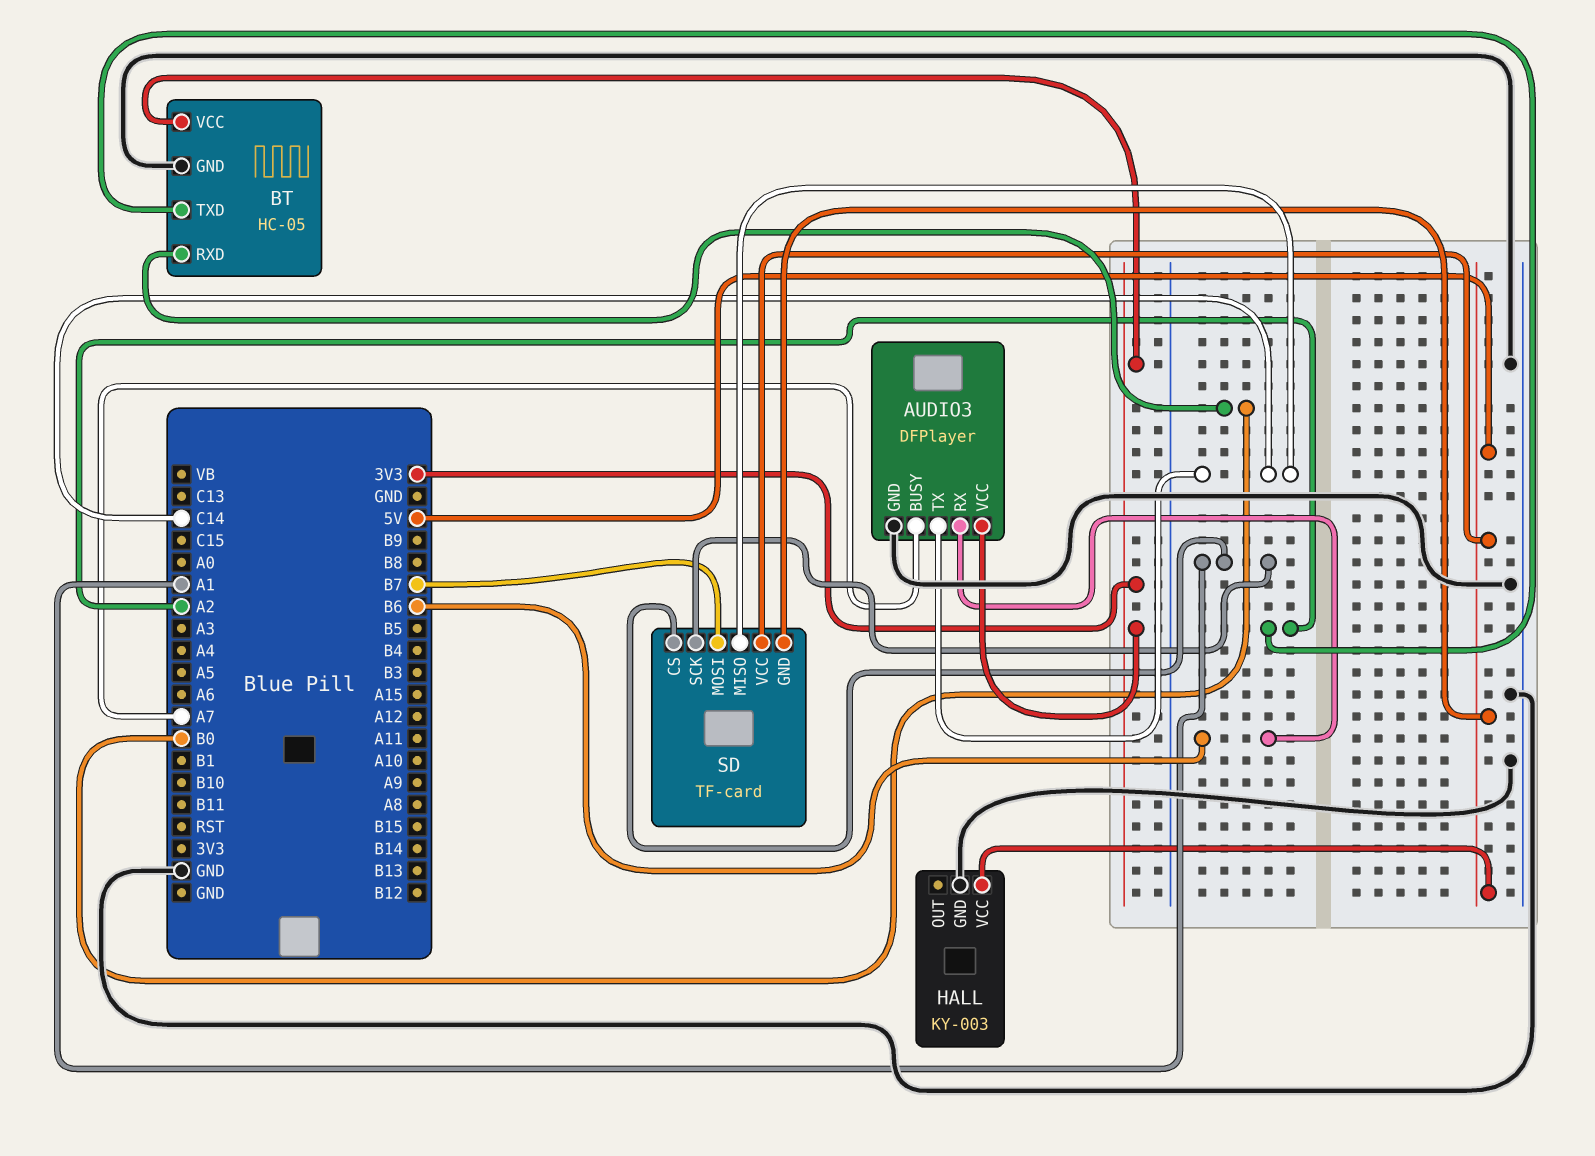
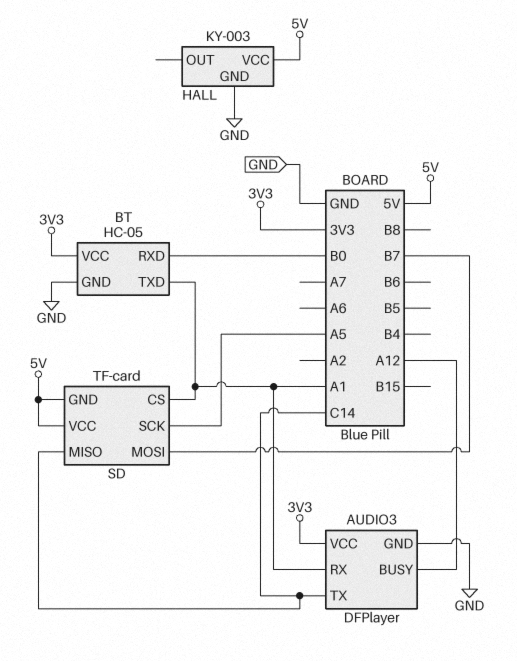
AUDIO3 pin BUSY: A7 -> A12
AUDIO3 pin RX: B6 -> A1
BT pin TXD: A2 -> A1
SD pin SCK: A1 -> A5

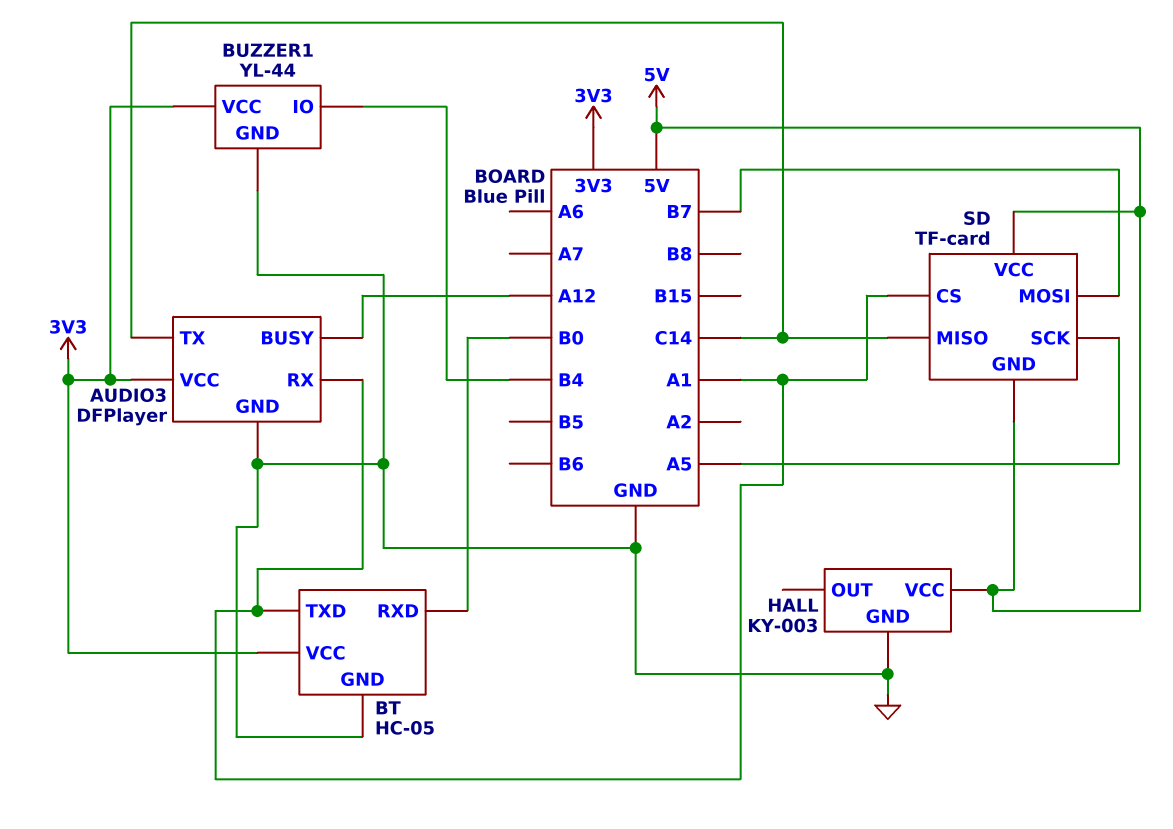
BUZZER1: none -> YL-44
BUZZER1 pin GND: none -> GND
BUZZER1 pin IO: none -> B4
BUZZER1 pin VCC: none -> 3V3

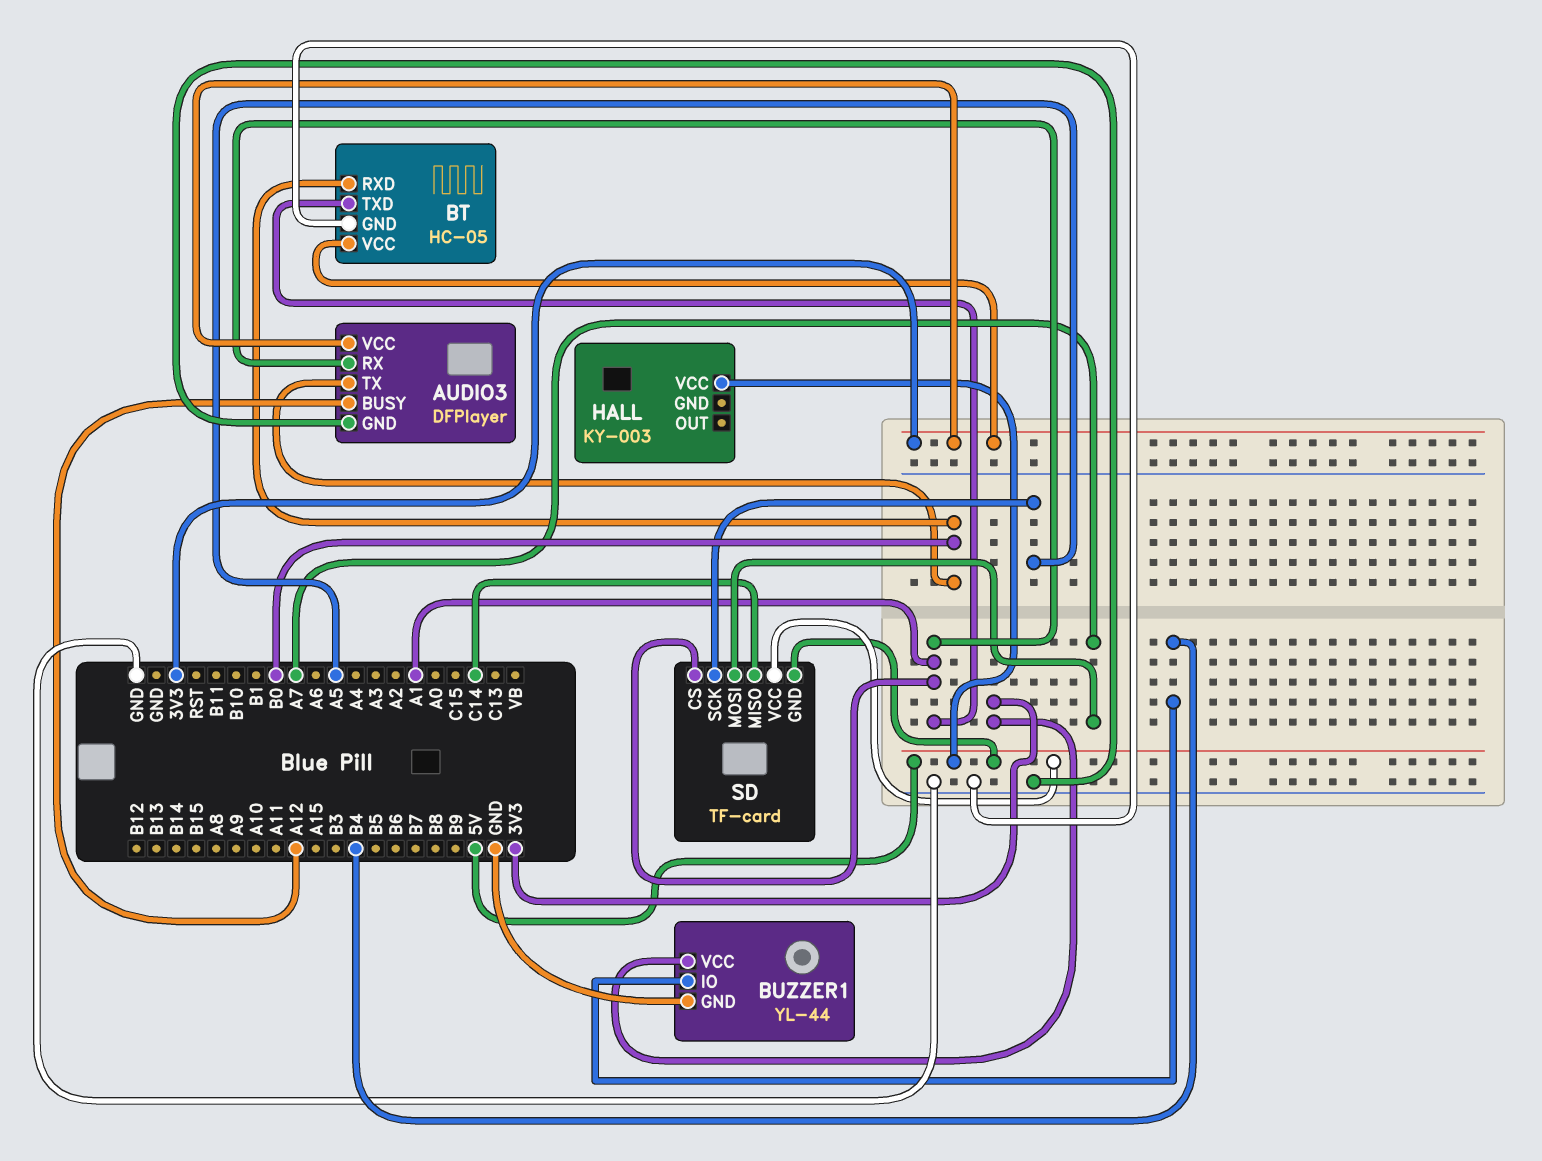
AUDIO3 pin TX: C14 -> B0
HALL pin GND: GND -> none
SD pin MOSI: B7 -> A7

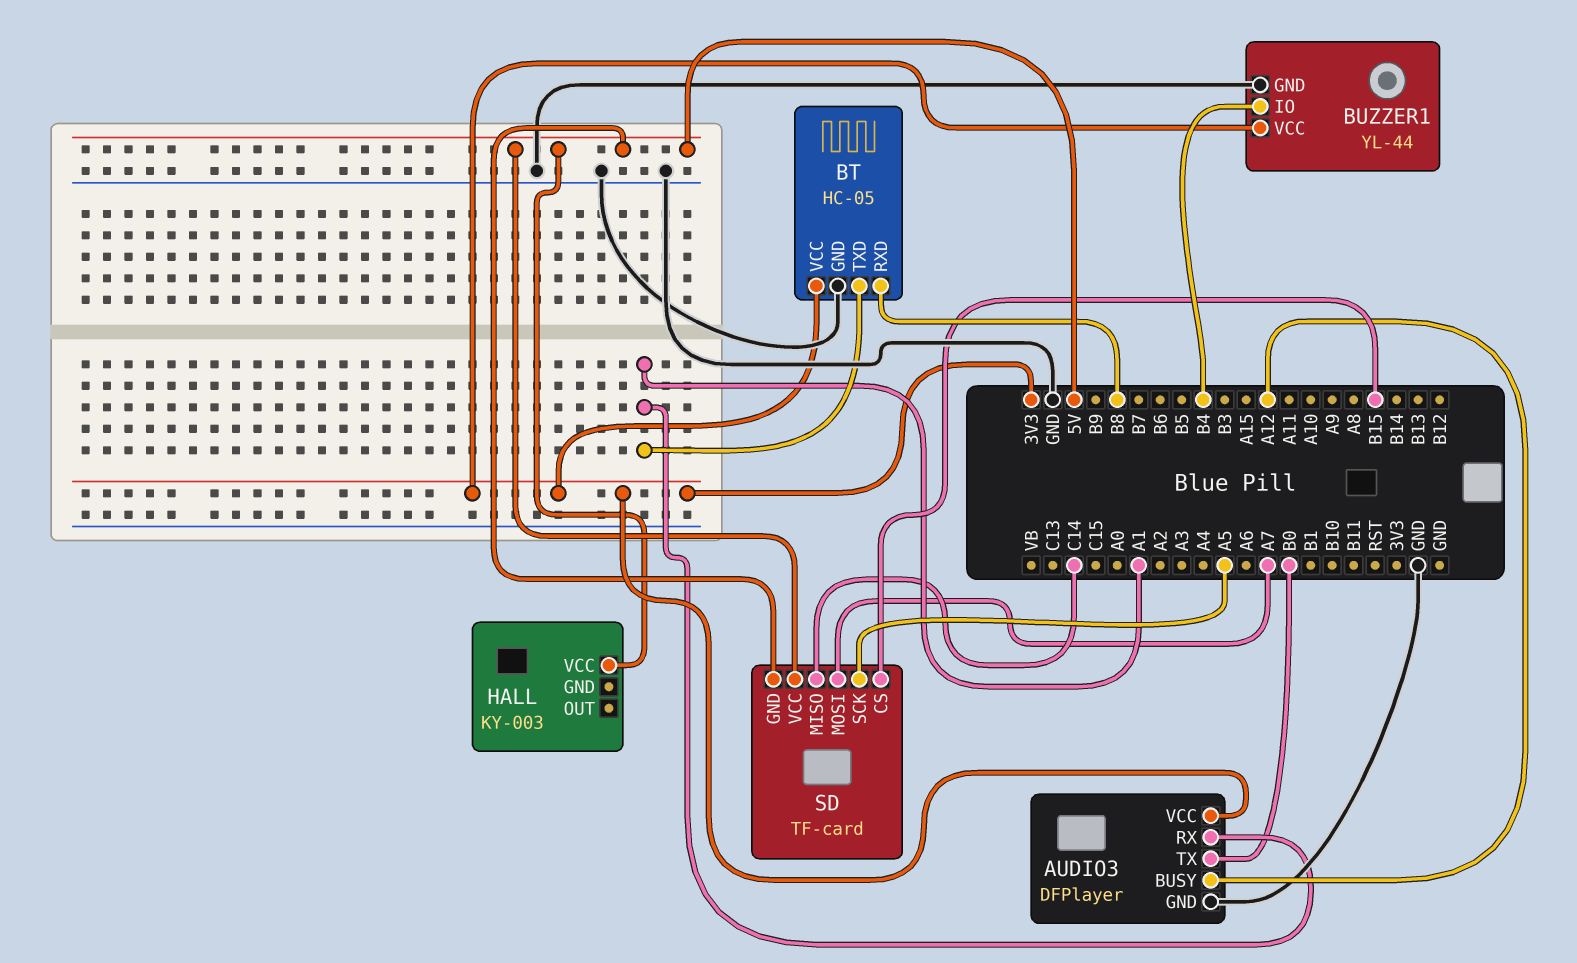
BT pin RXD: B0 -> B8
SD pin CS: A1 -> B15

